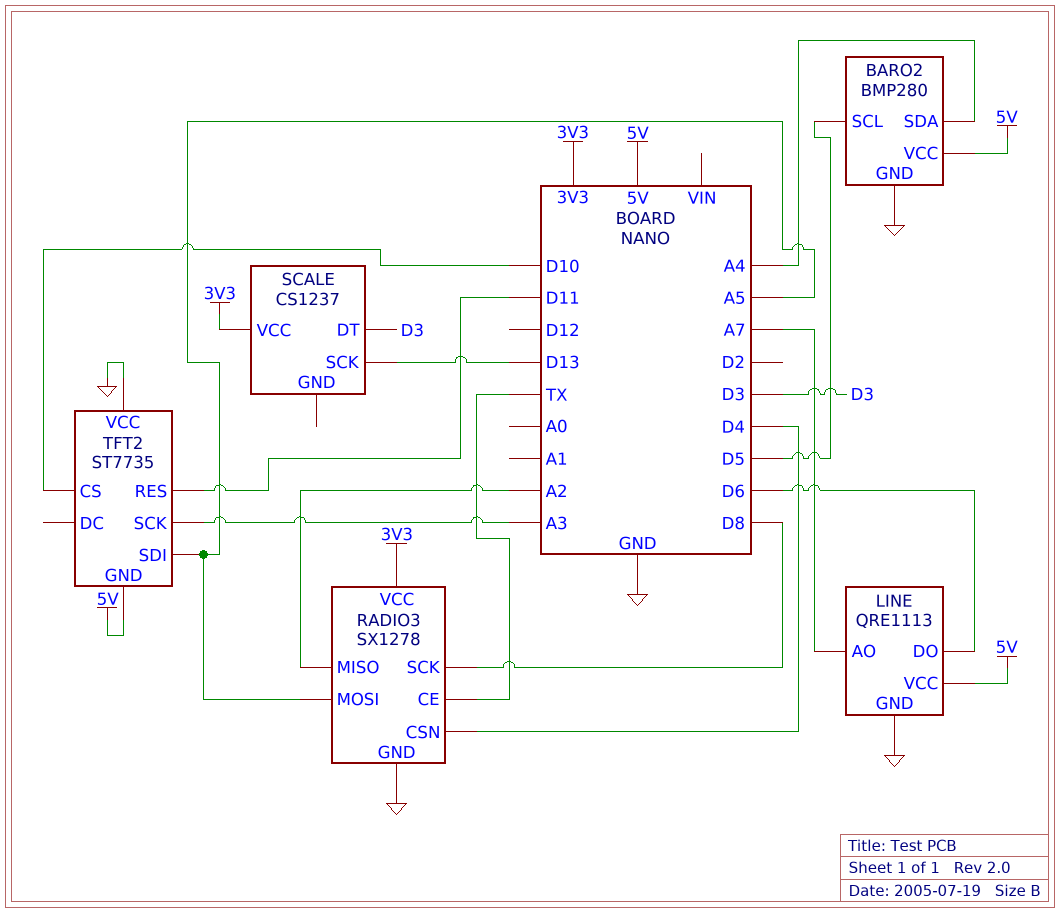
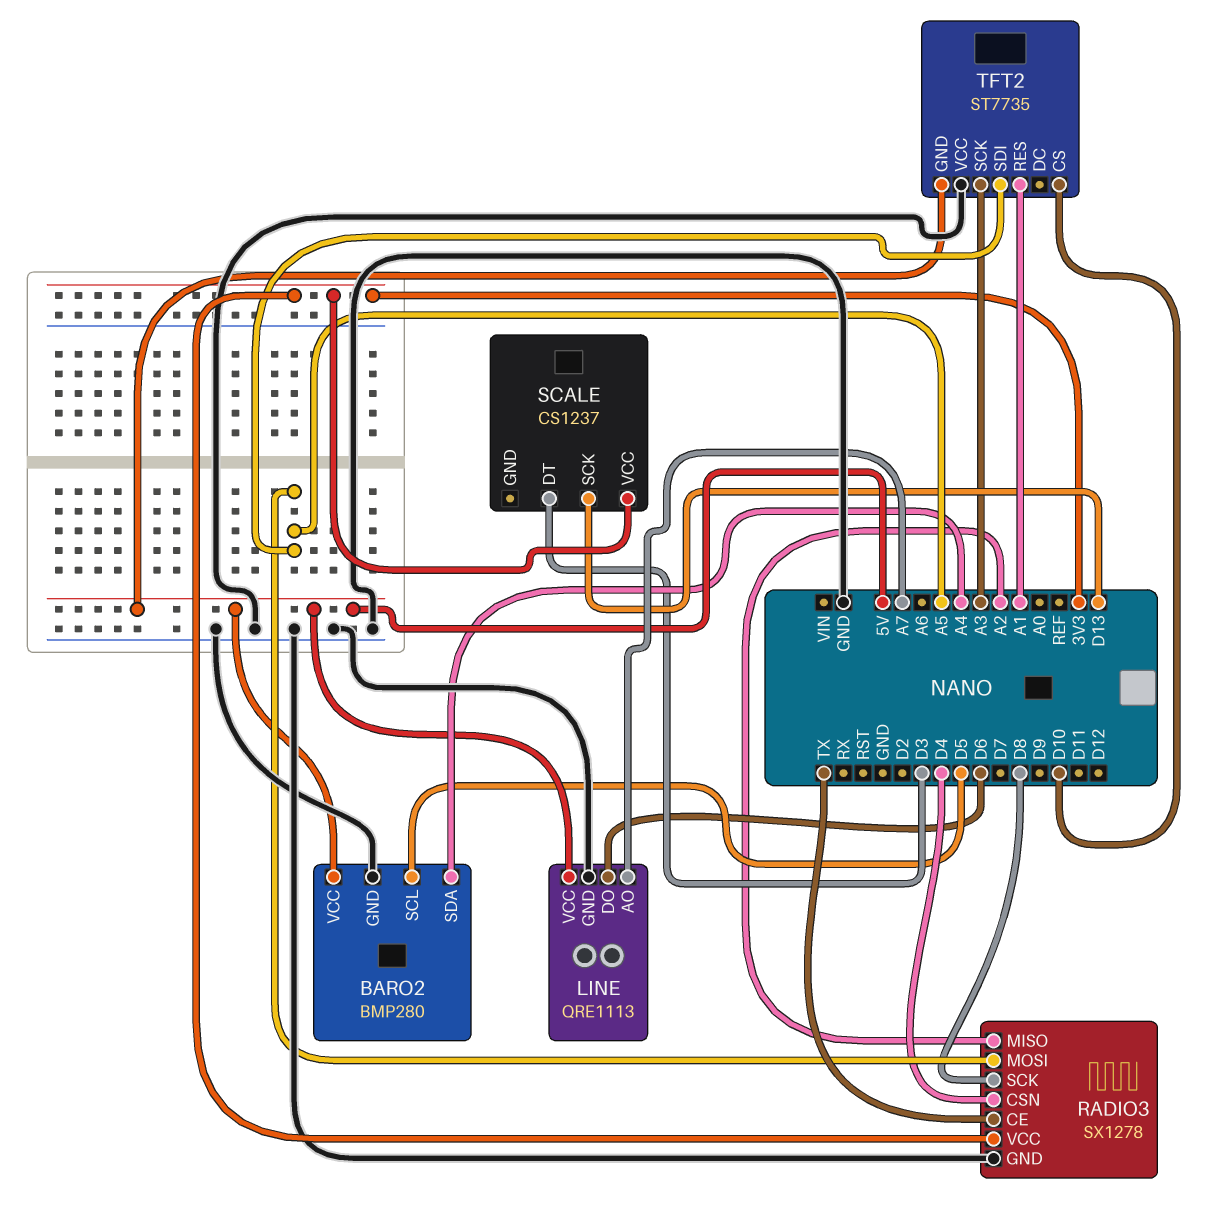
TFT2 pin RES: D11 -> A1

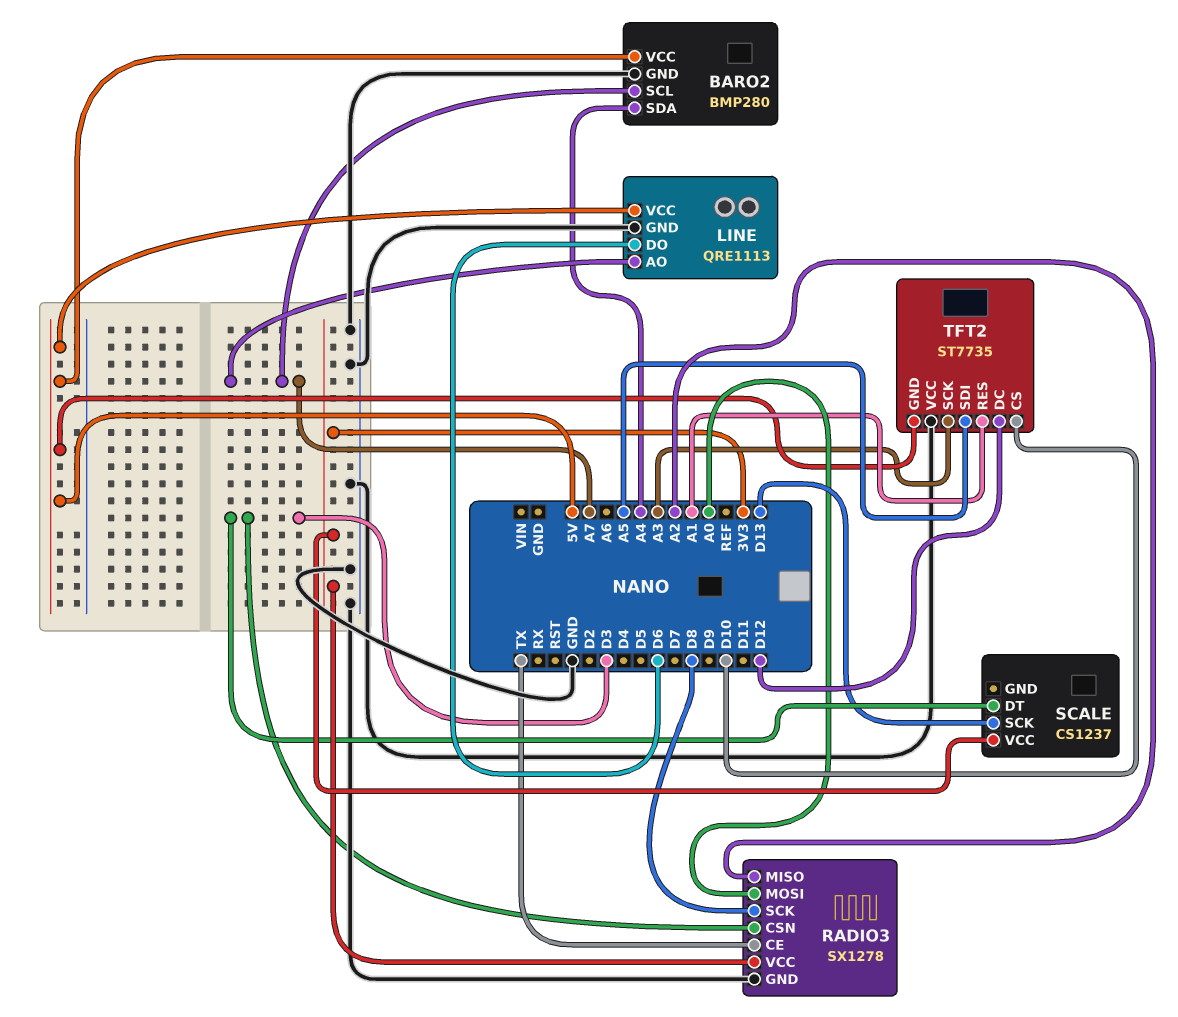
BARO2 pin SCL: D5 -> A7
RADIO3 pin CSN: D4 -> D3
RADIO3 pin MOSI: A5 -> A0
TFT2 pin DC: none -> D12

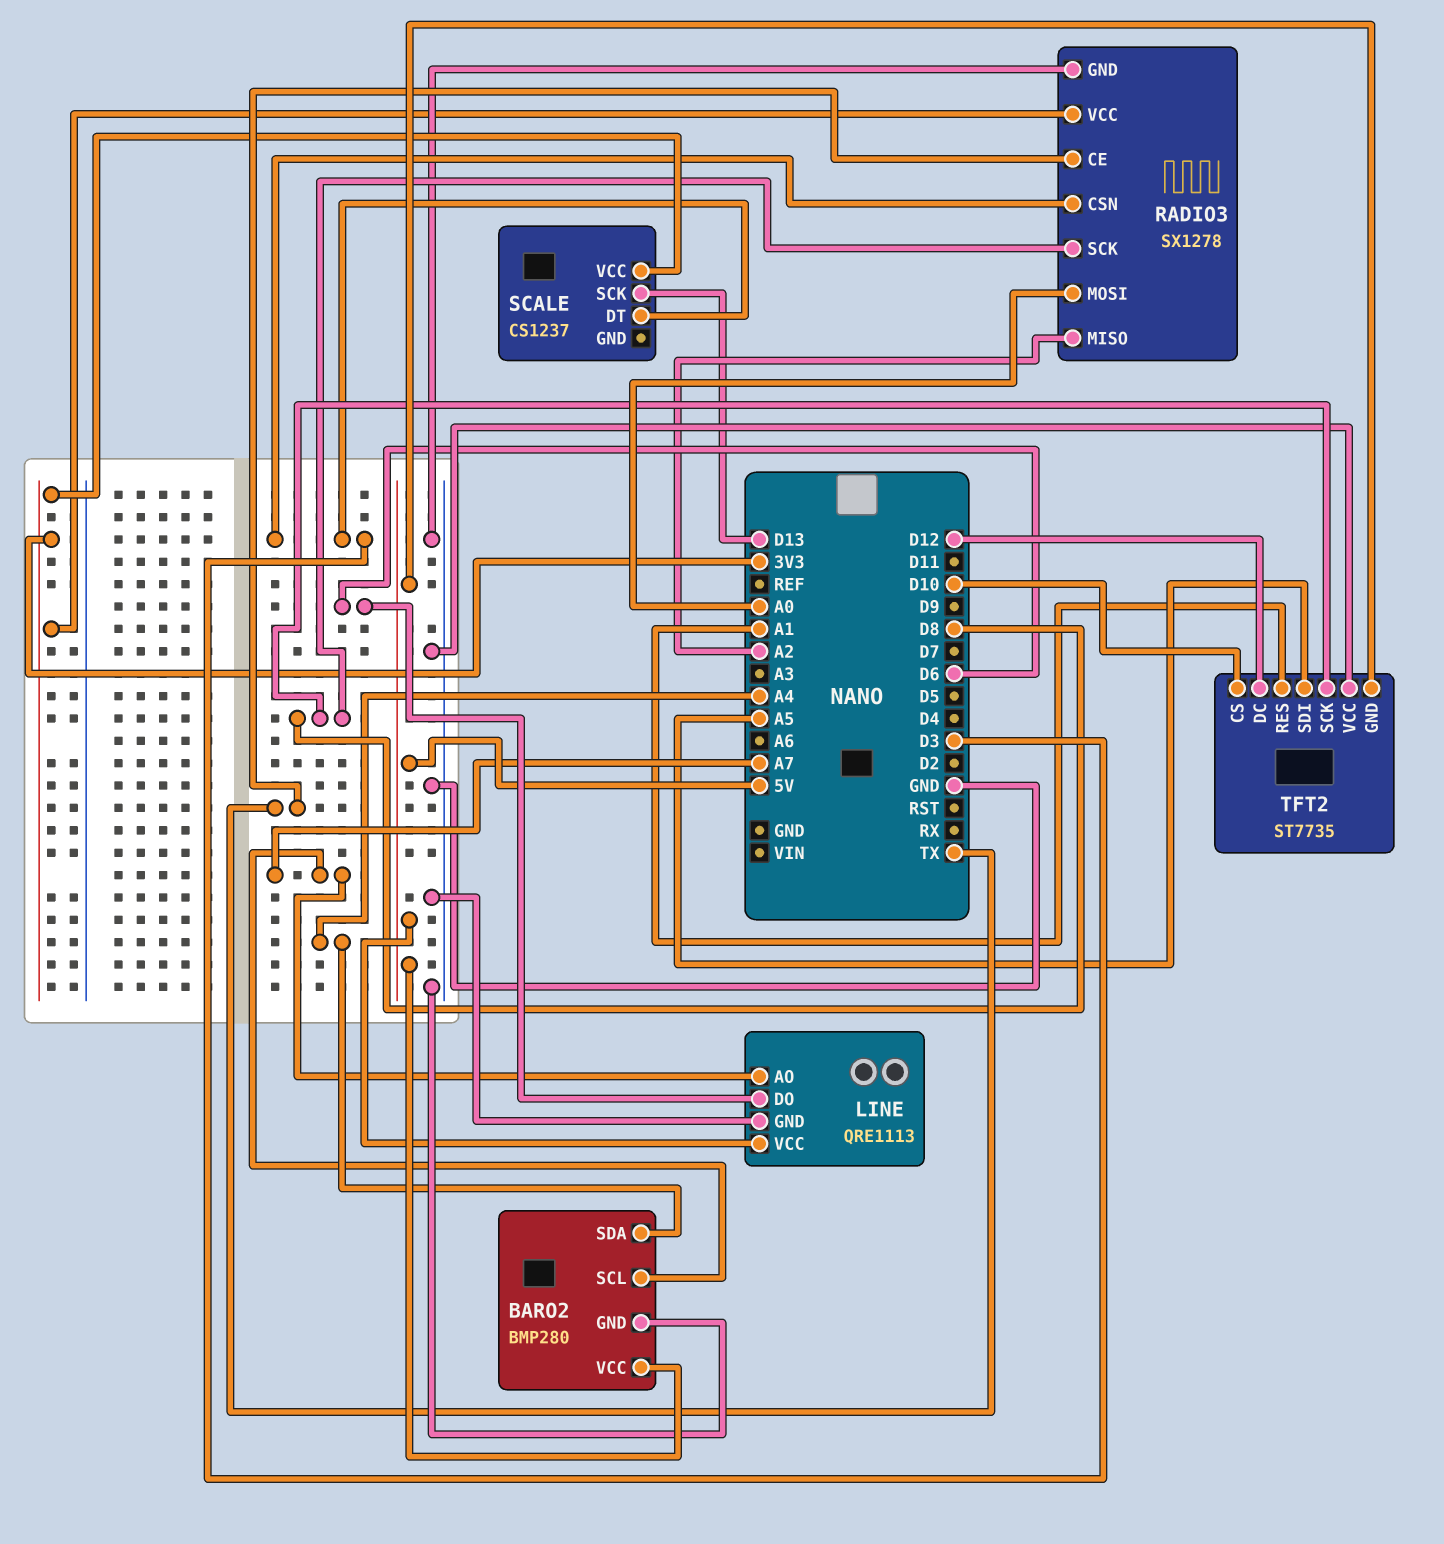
TFT2 pin SCK: A3 -> D8

